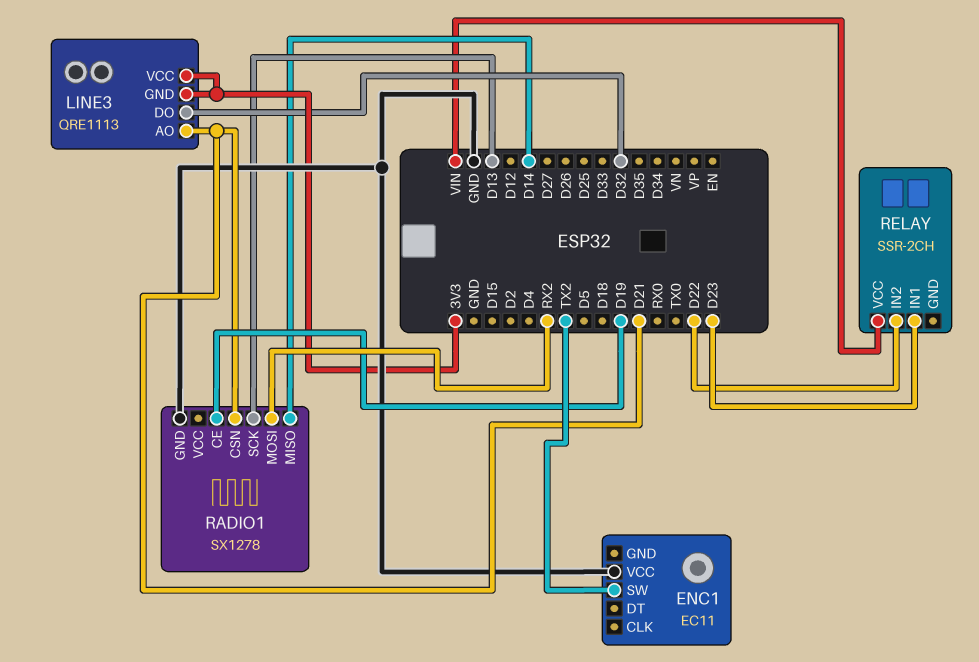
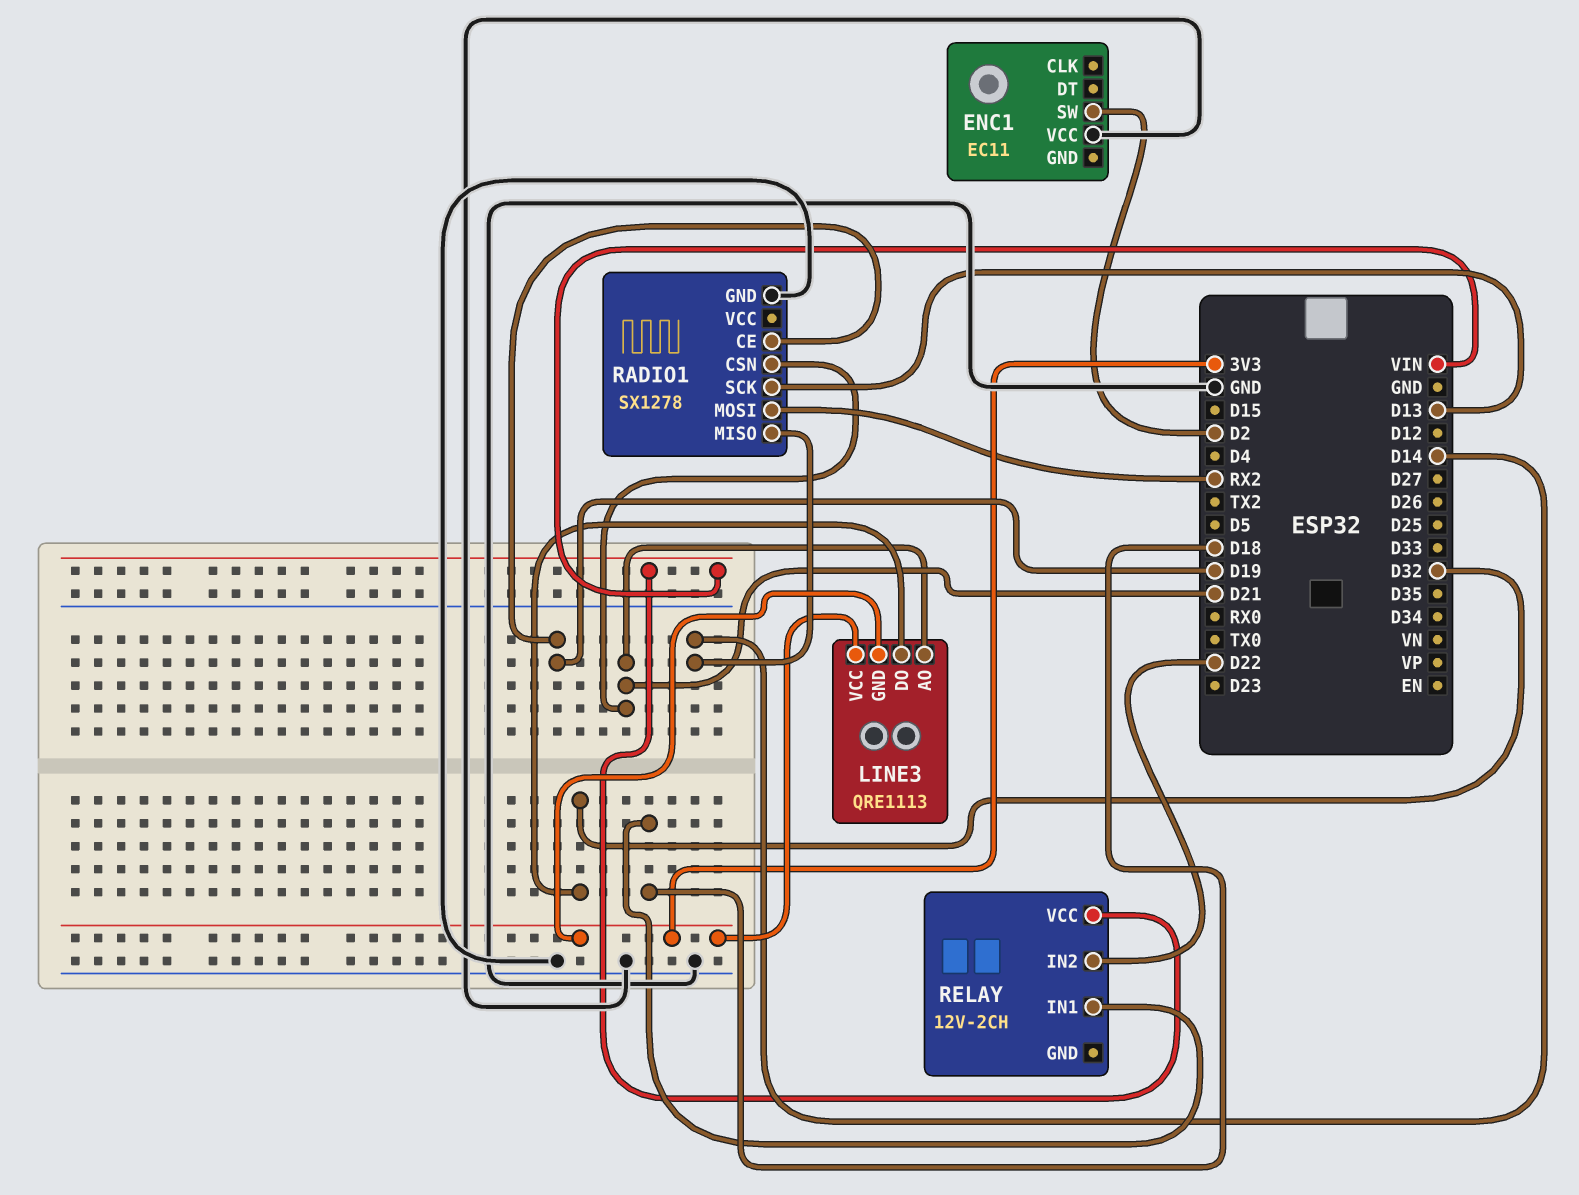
ENC1 pin SW: TX2 -> D2
RELAY: SSR-2CH -> 12V-2CH
RELAY pin IN1: D23 -> D18

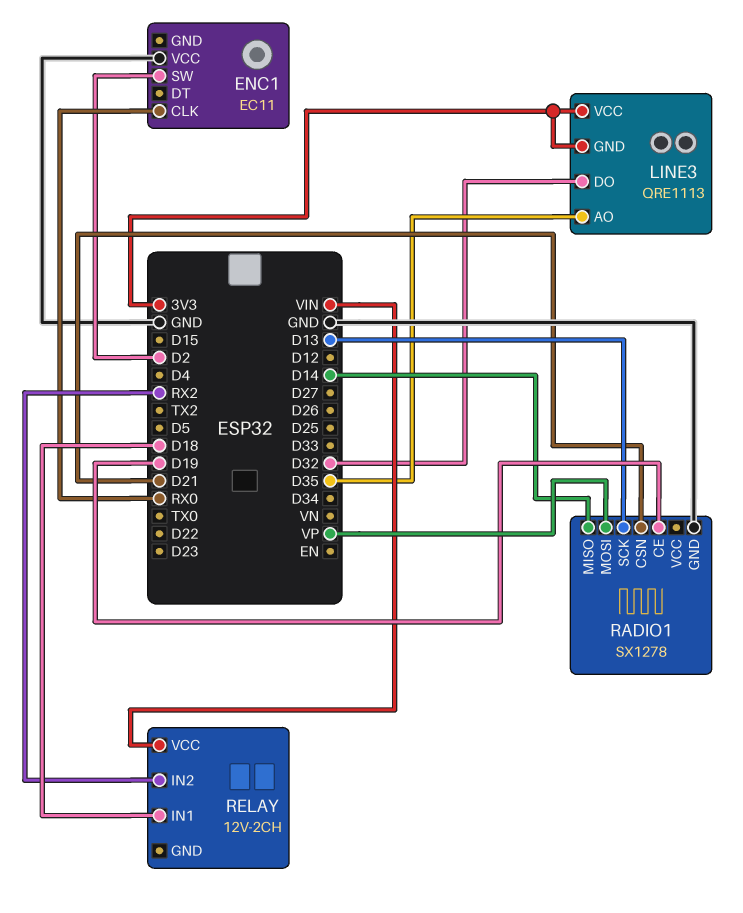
ENC1 pin CLK: none -> RX0
LINE3 pin AO: D21 -> D35
RADIO1 pin MOSI: RX2 -> VP
RELAY pin IN2: D22 -> RX2

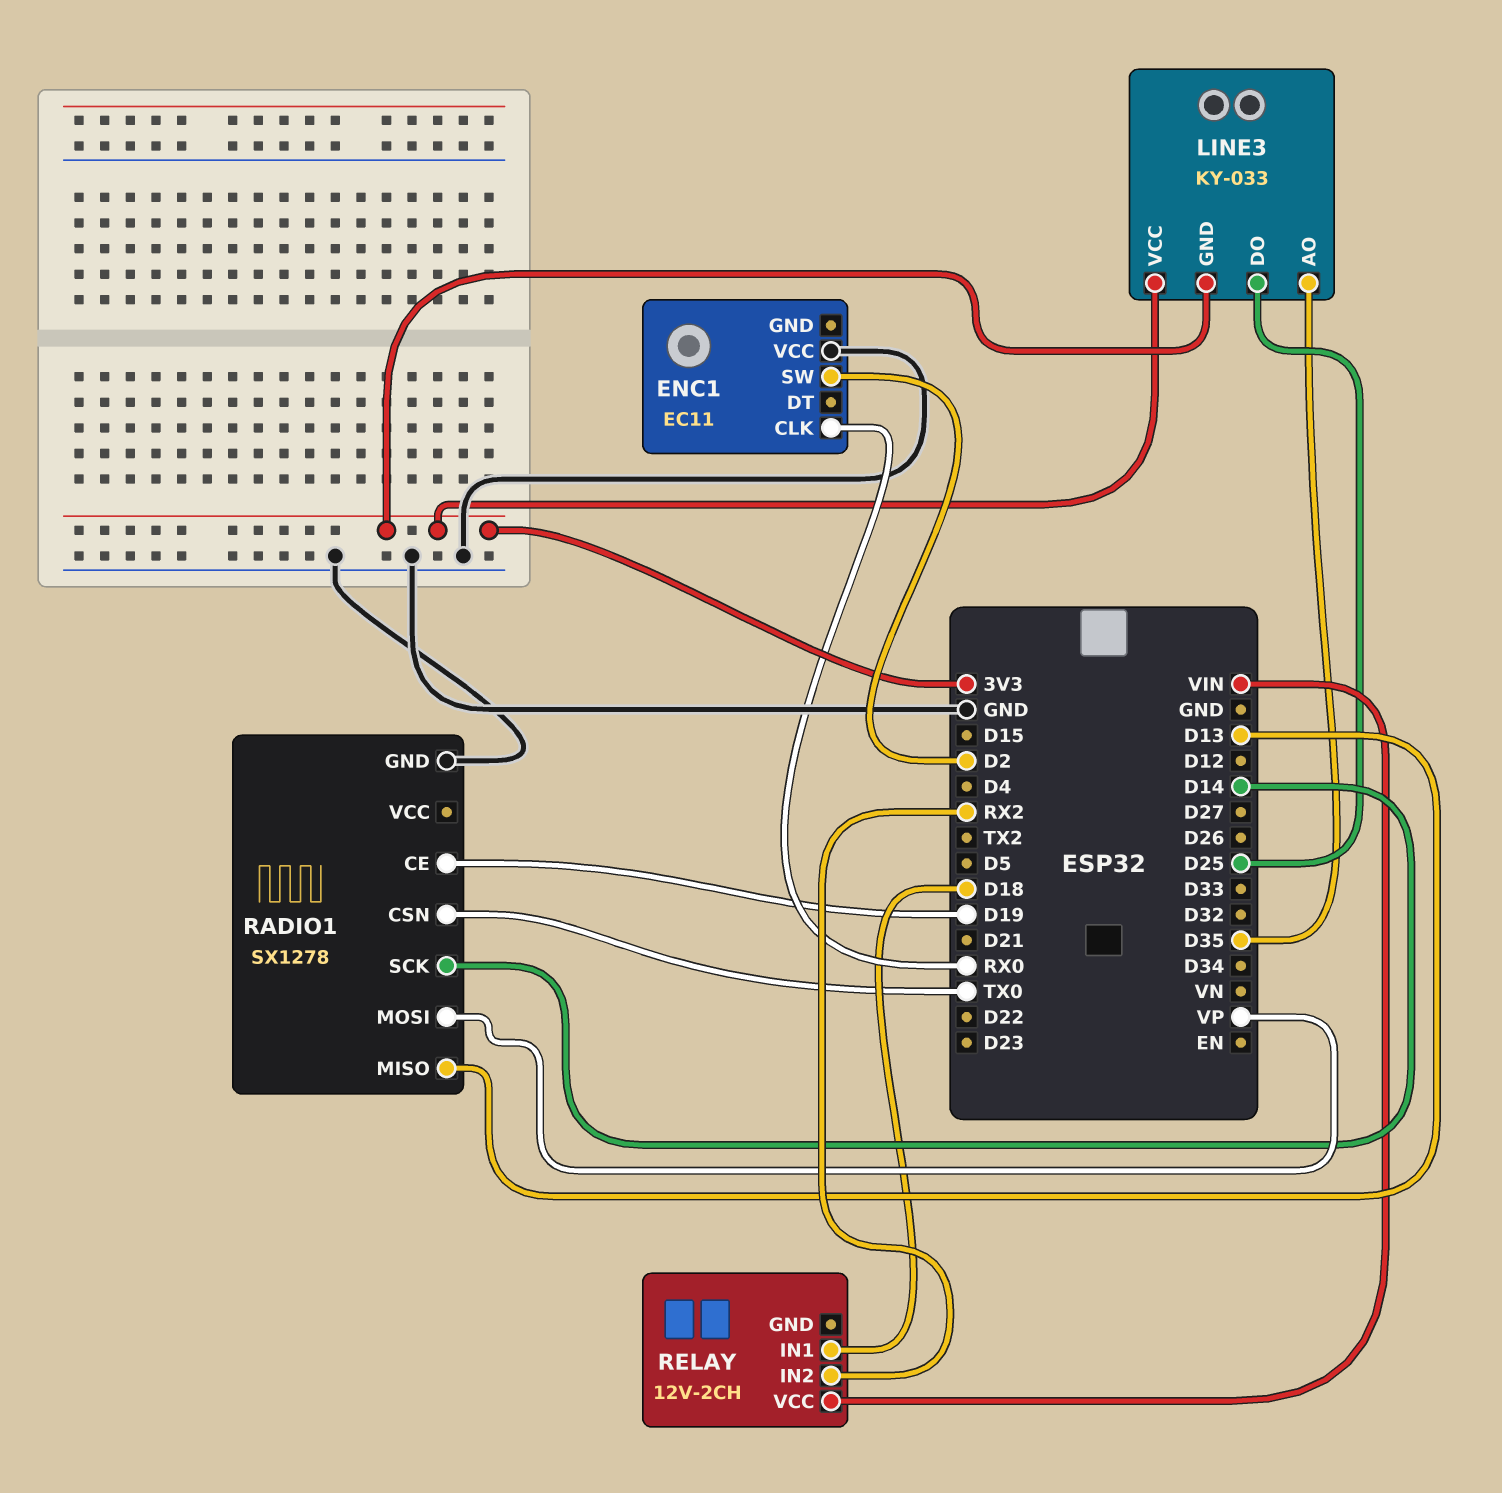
LINE3: QRE1113 -> KY-033
LINE3 pin DO: D32 -> D25
RADIO1 pin CSN: D21 -> TX0
RADIO1 pin MISO: D14 -> D13
RADIO1 pin SCK: D13 -> D14

